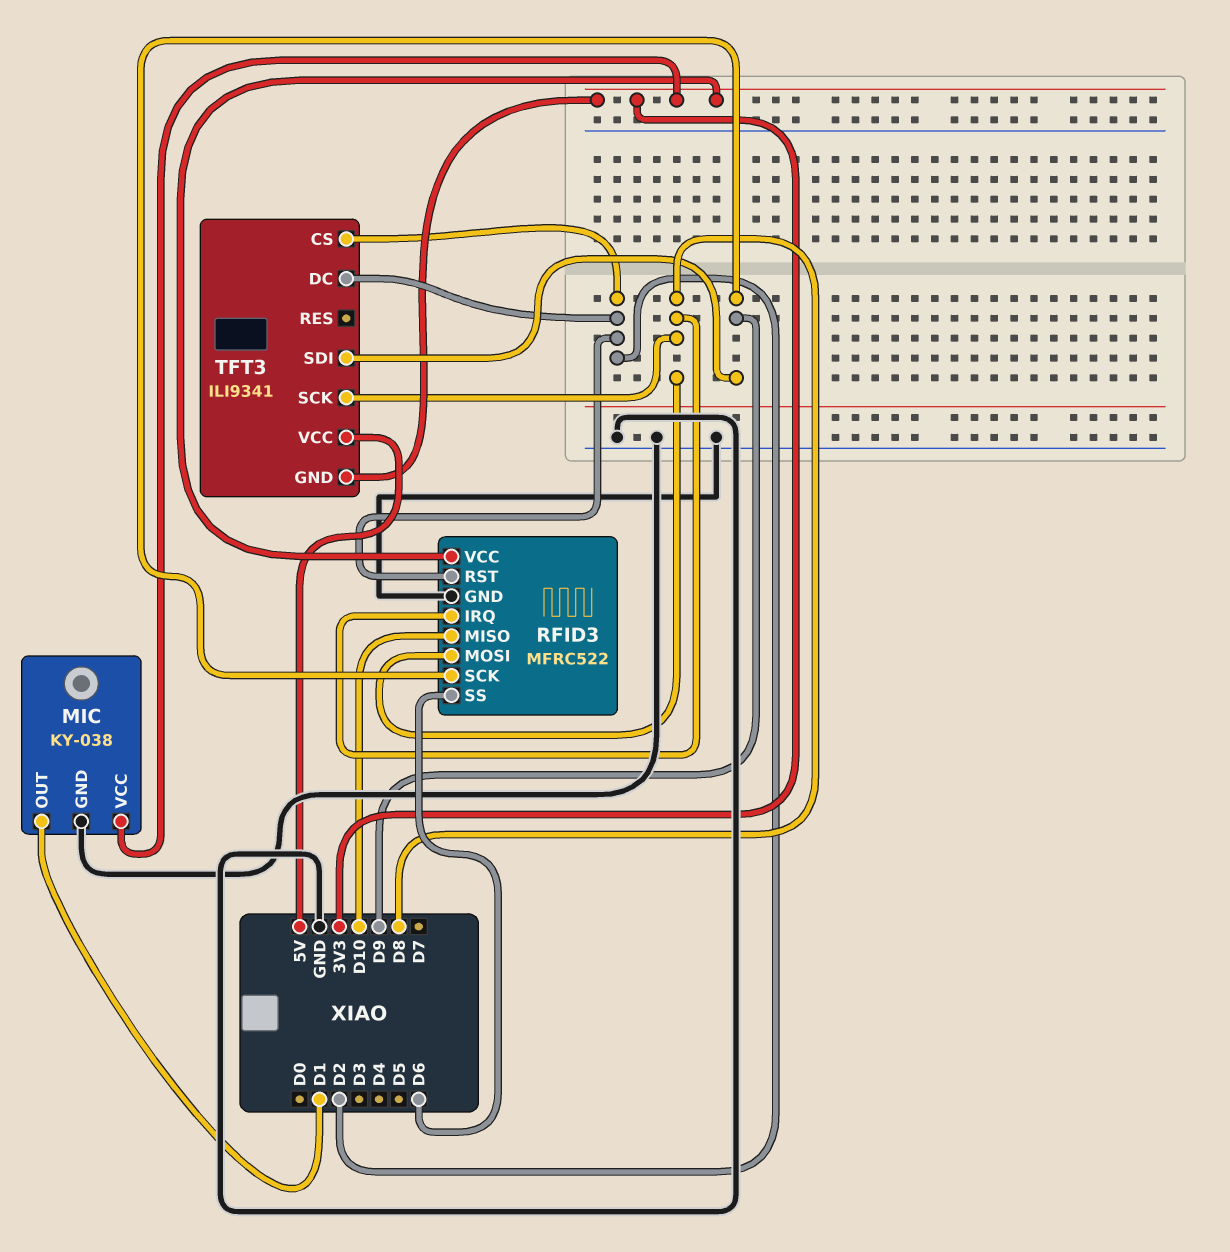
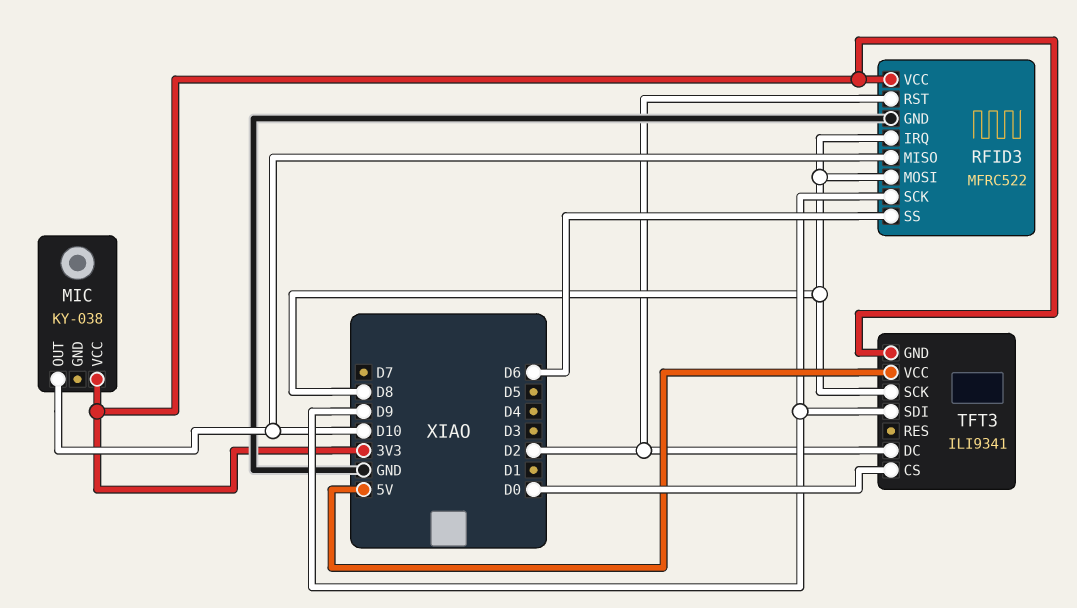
MIC pin GND: GND -> none
MIC pin OUT: D1 -> D10
TFT3 pin CS: D2 -> D0

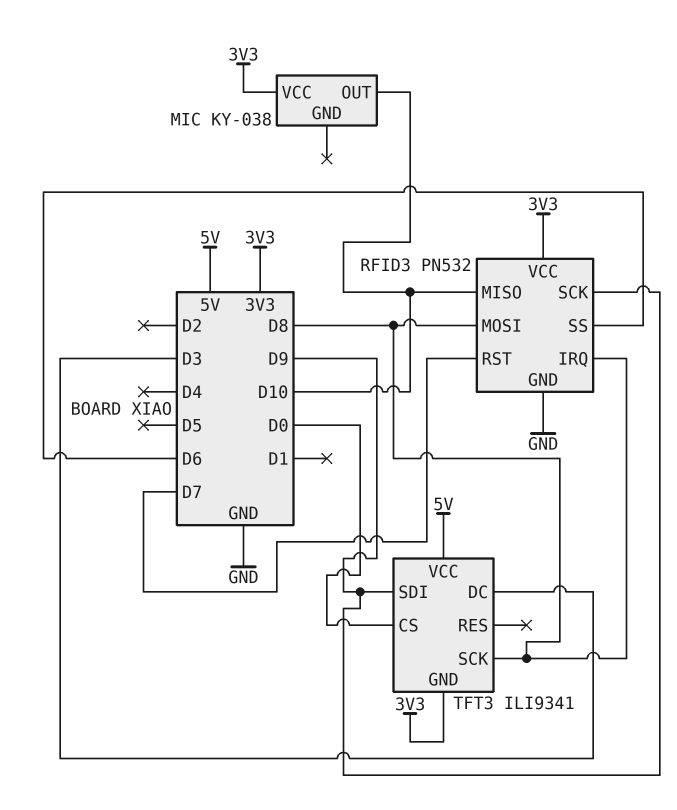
RFID3: MFRC522 -> PN532
RFID3 pin RST: D2 -> D7
TFT3 pin DC: D2 -> D3

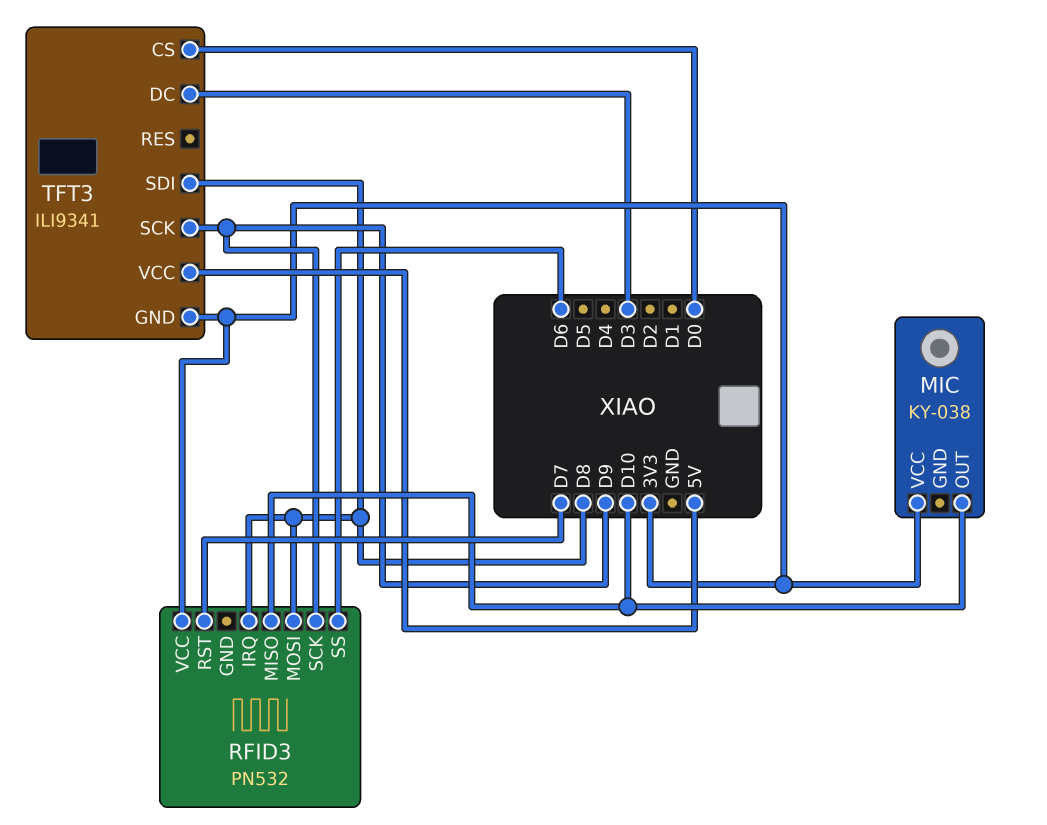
RFID3 pin GND: GND -> none
TFT3 pin SCK: D8 -> D9
TFT3 pin SDI: D9 -> D8

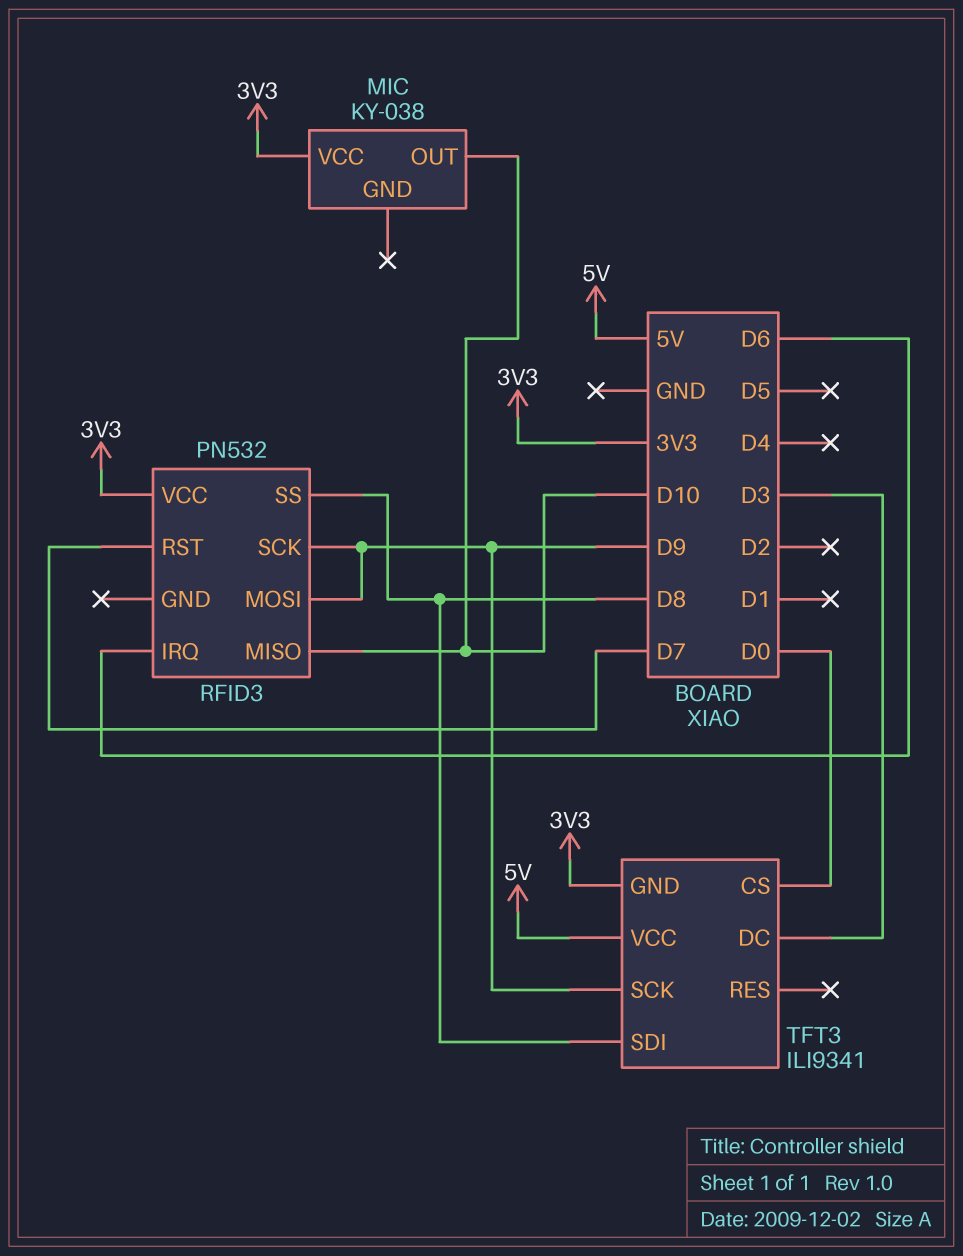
RFID3 pin IRQ: D8 -> D6
RFID3 pin MOSI: D8 -> D9
RFID3 pin SS: D6 -> D8

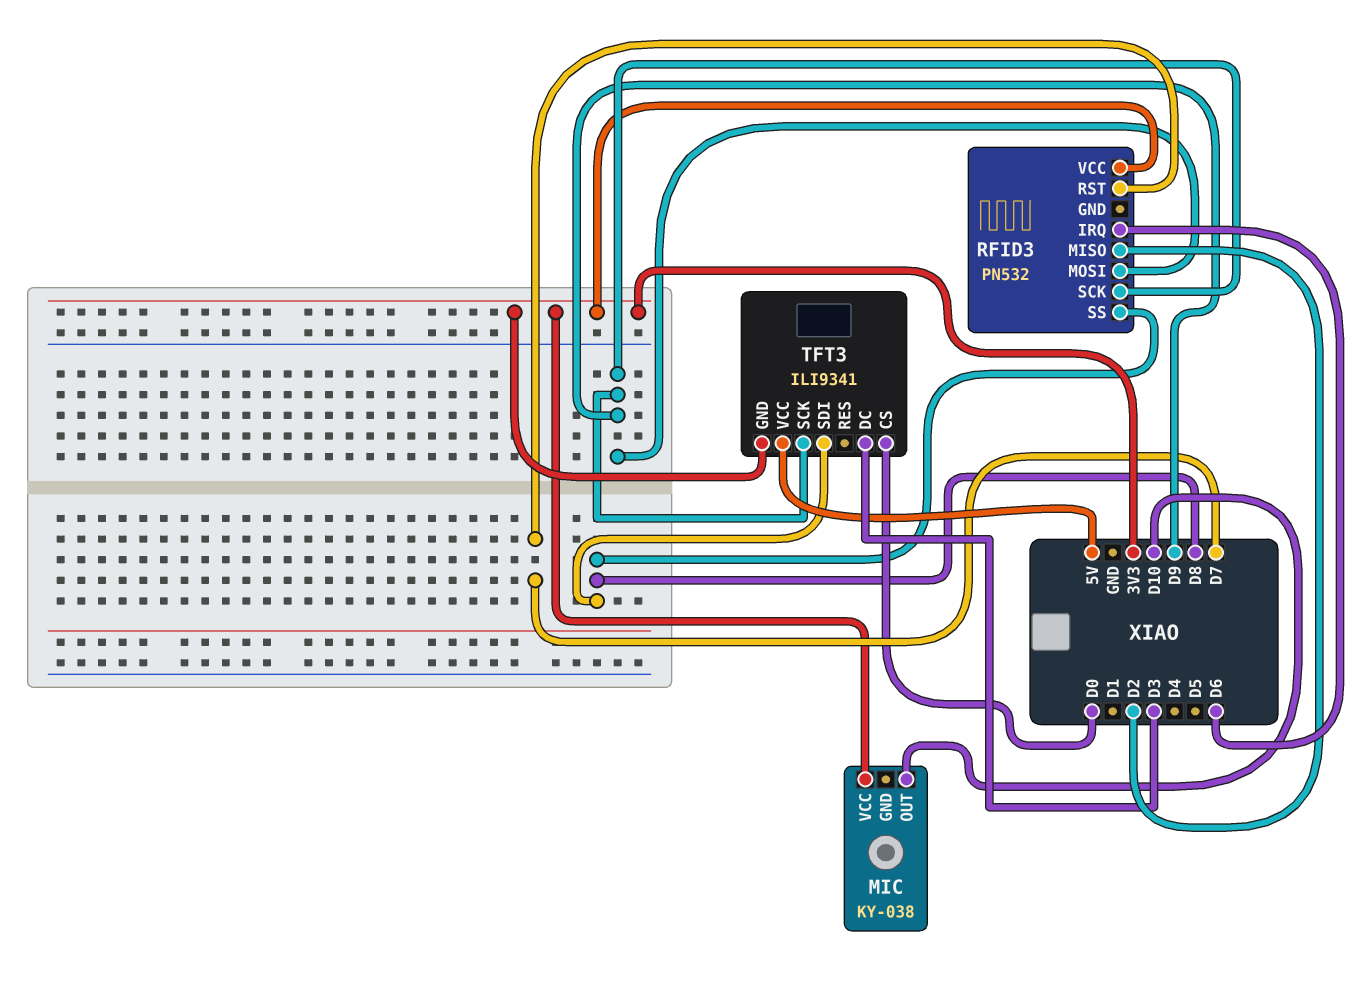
RFID3 pin MISO: D10 -> D2

